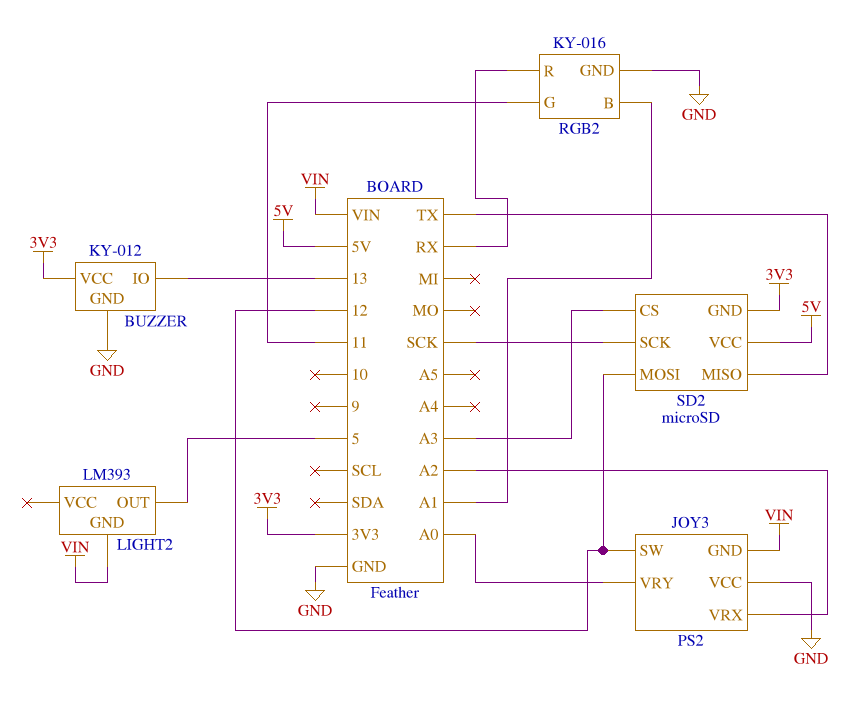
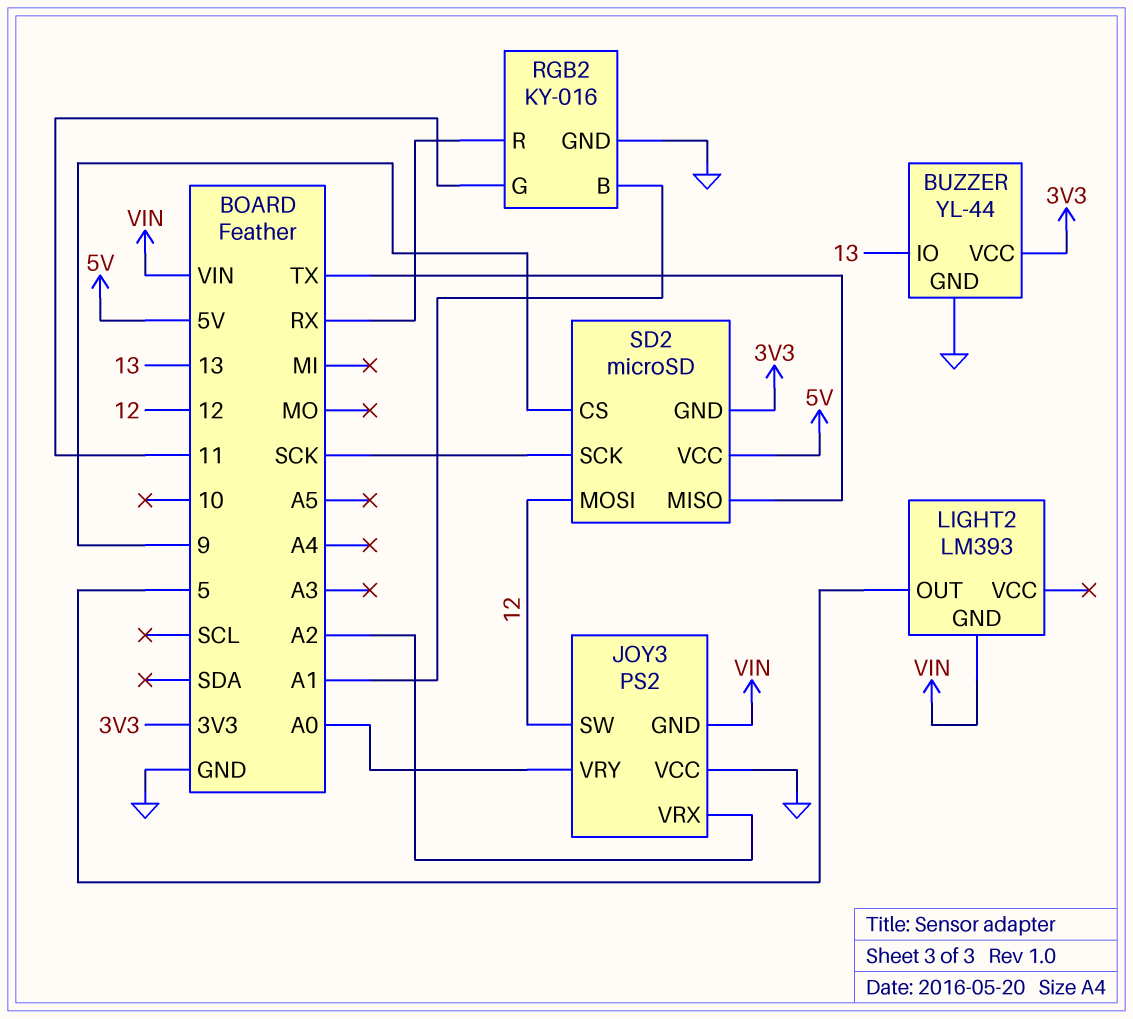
BUZZER: KY-012 -> YL-44
SD2 pin CS: A3 -> 9

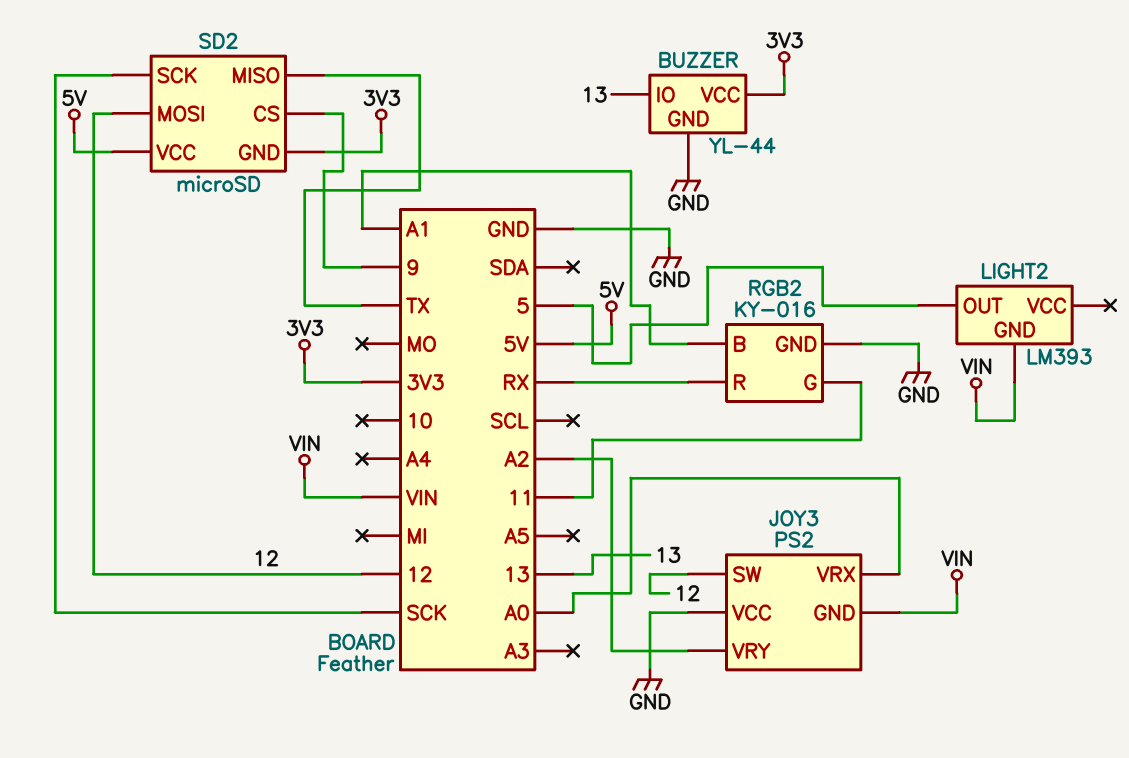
JOY3 pin VRX: A2 -> A0
JOY3 pin VRY: A0 -> A2

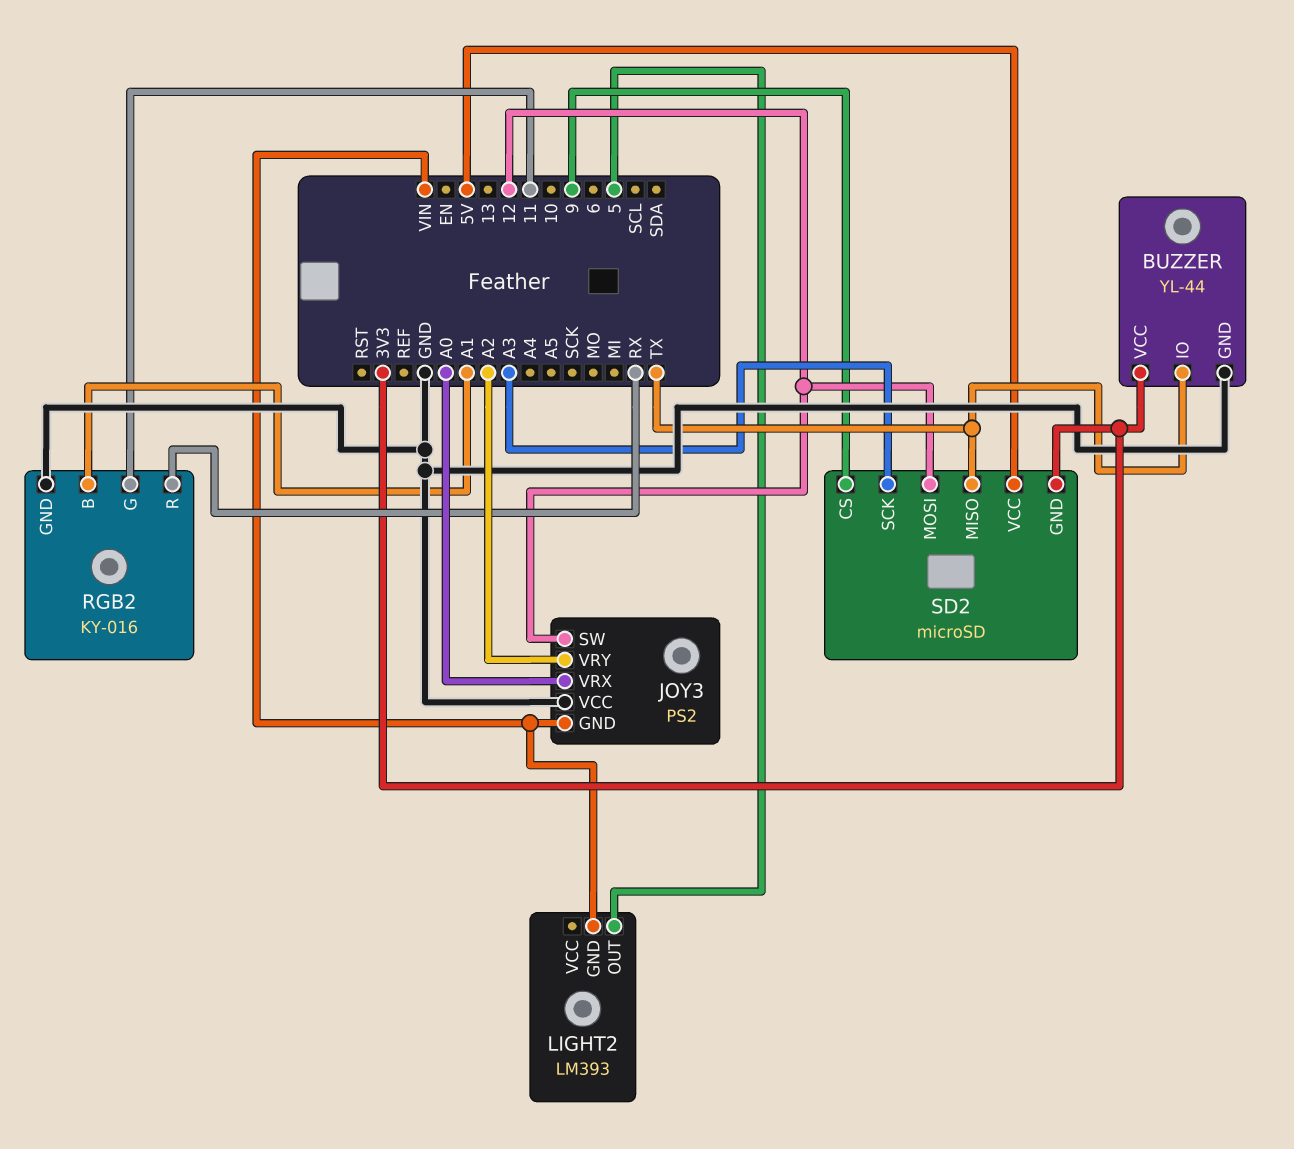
BUZZER pin IO: 13 -> TX
SD2 pin SCK: SCK -> A3

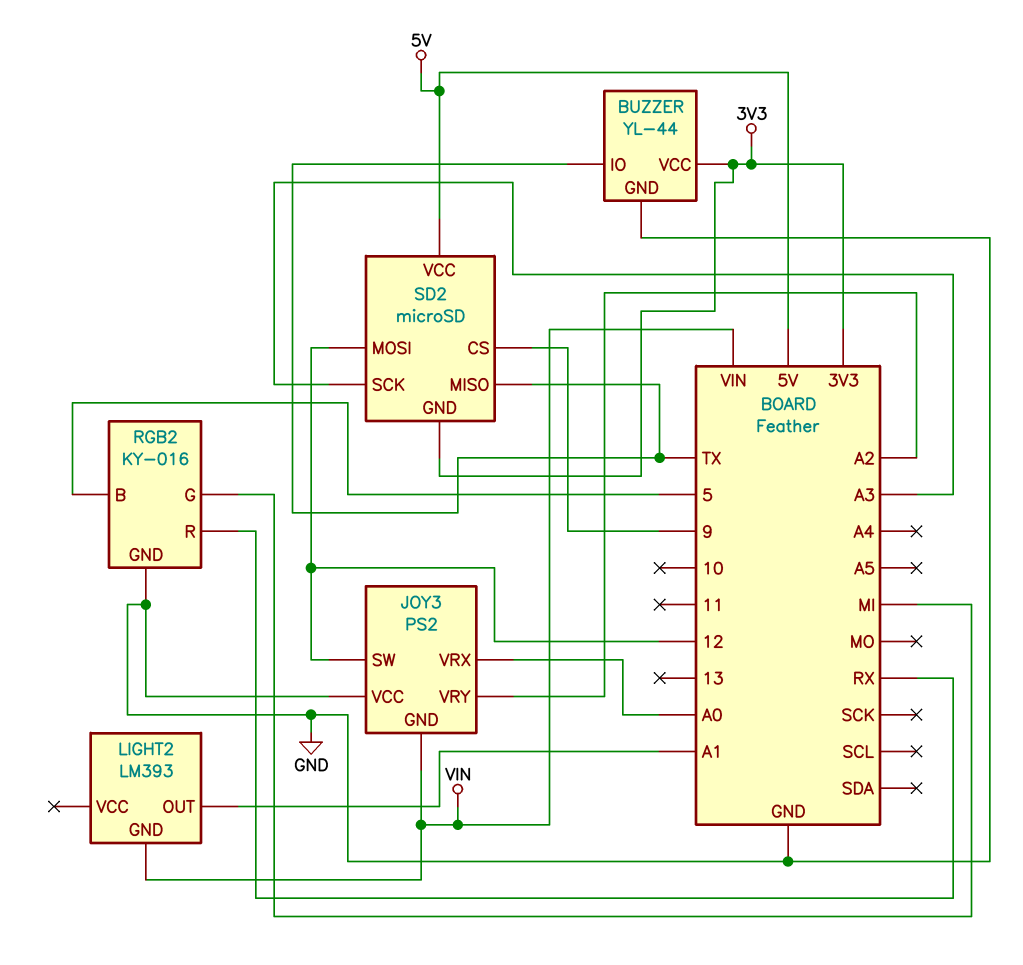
LIGHT2 pin OUT: 5 -> A1
RGB2 pin B: A1 -> 5
RGB2 pin G: 11 -> MI

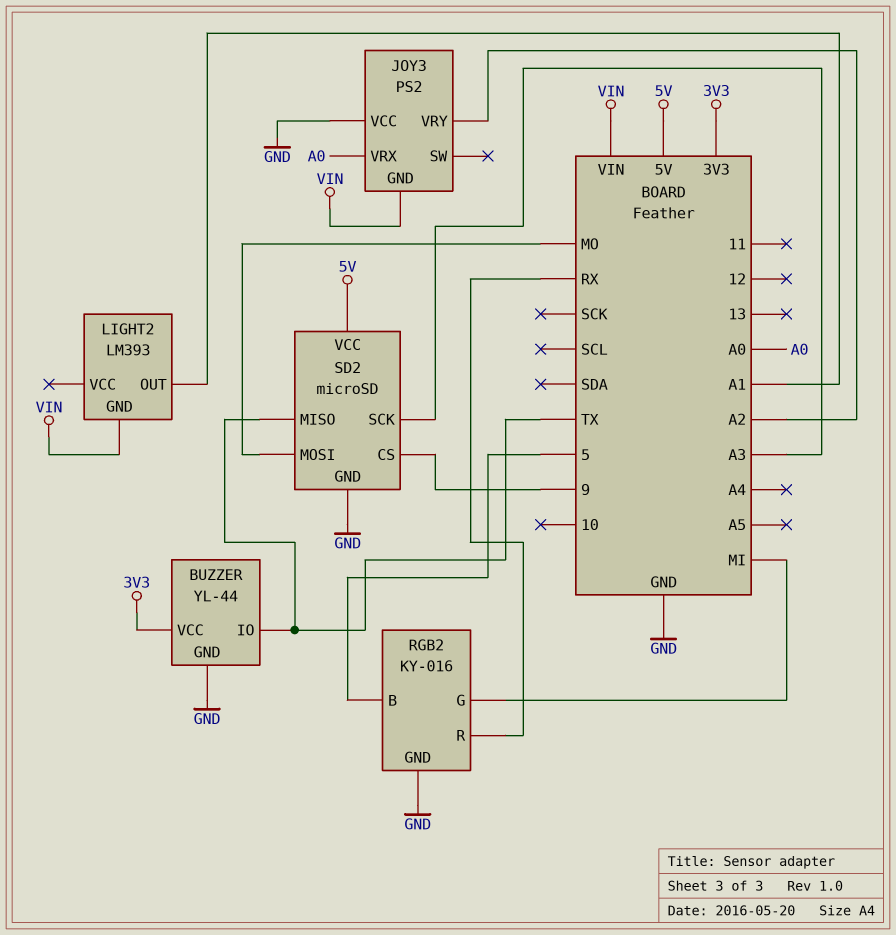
JOY3 pin SW: 12 -> none
SD2 pin GND: 3V3 -> GND
SD2 pin MOSI: 12 -> MO

